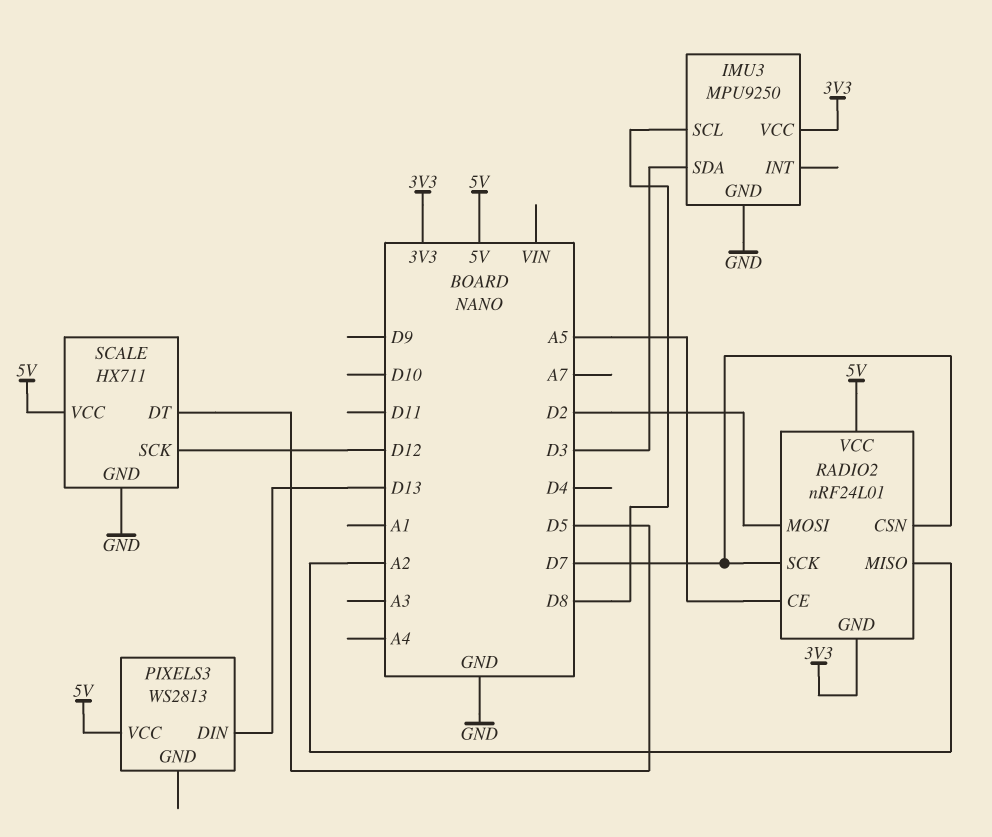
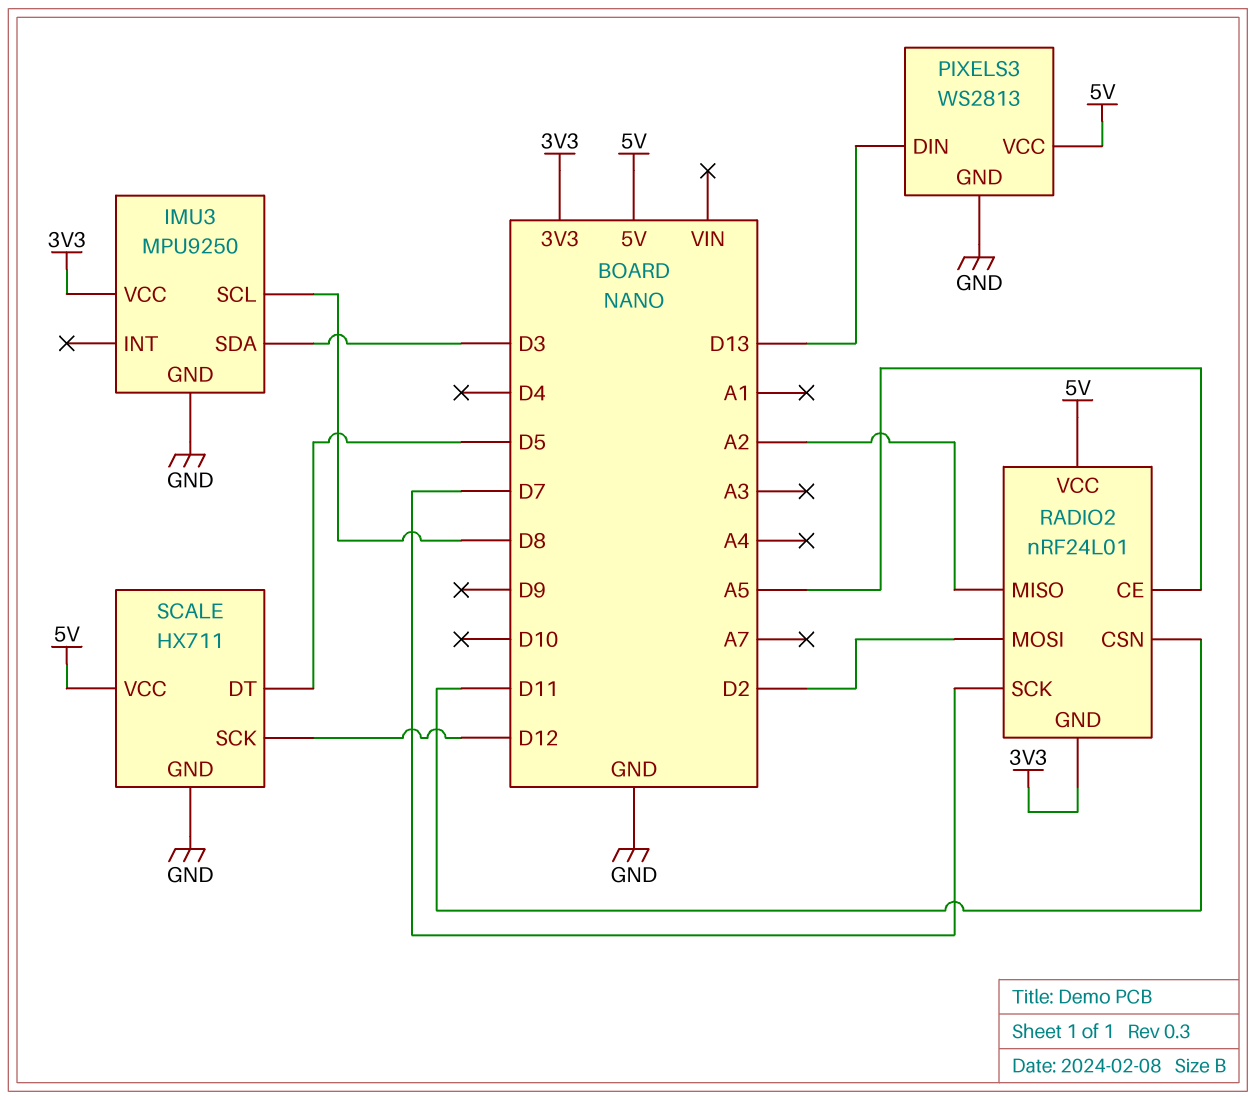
PIXELS3 pin GND: none -> GND
RADIO2 pin CSN: D7 -> D11

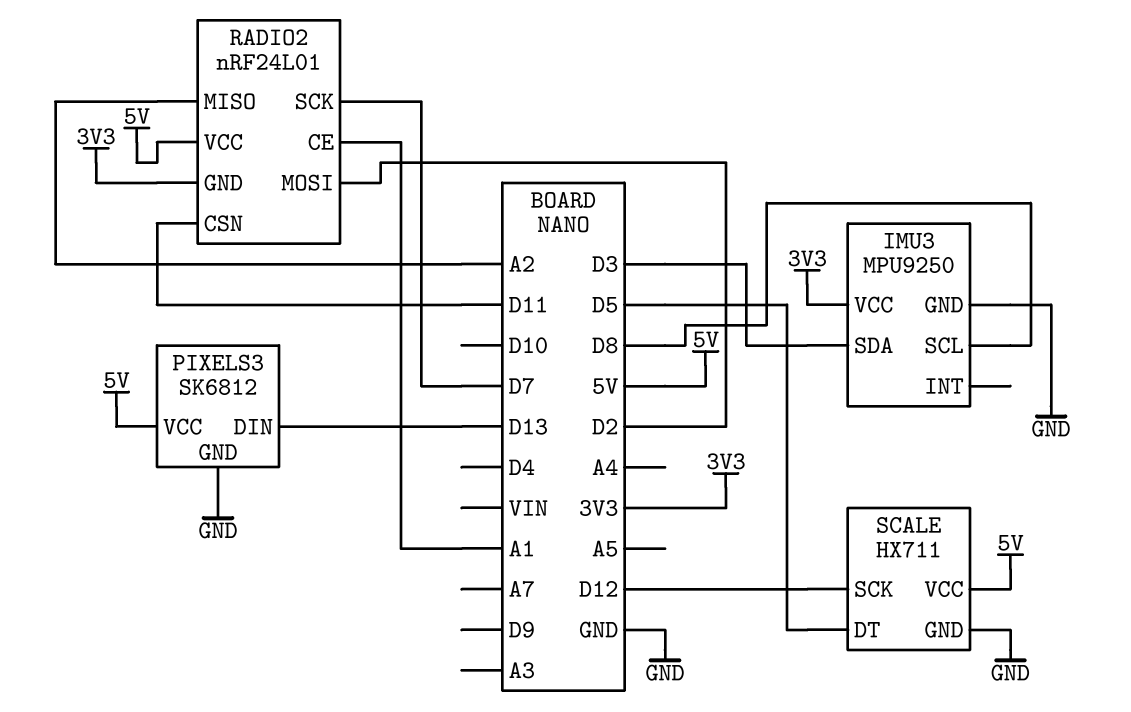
PIXELS3: WS2813 -> SK6812
RADIO2 pin CE: A5 -> A1

